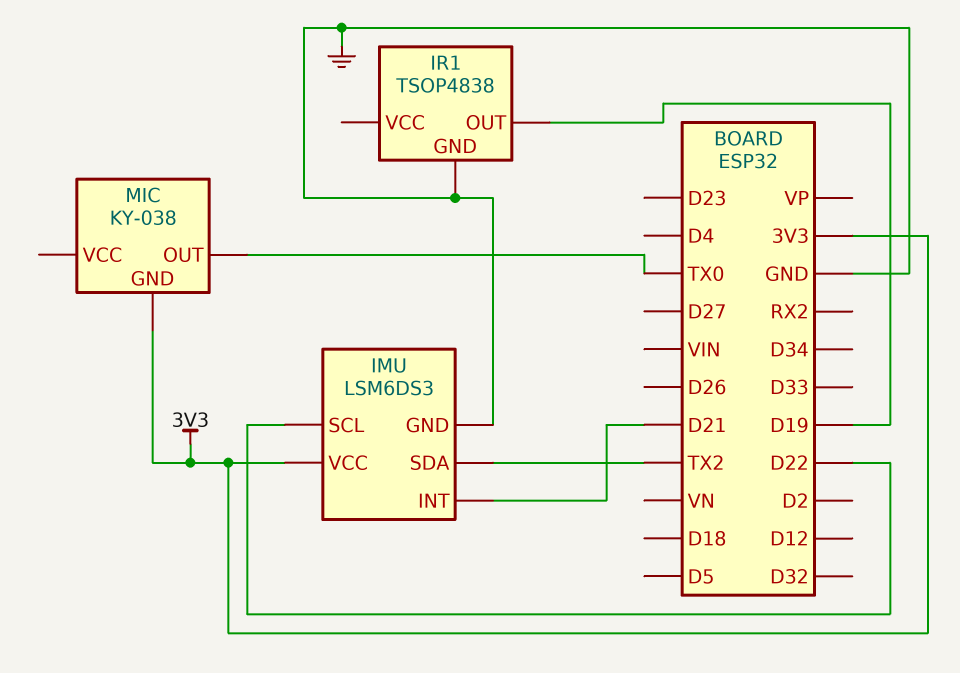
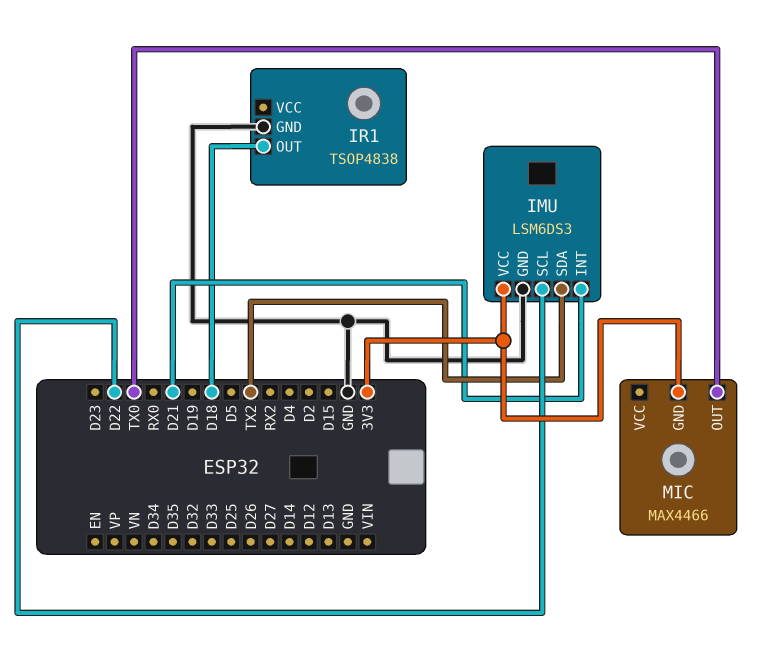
IR1 pin OUT: D19 -> D18
MIC: KY-038 -> MAX4466

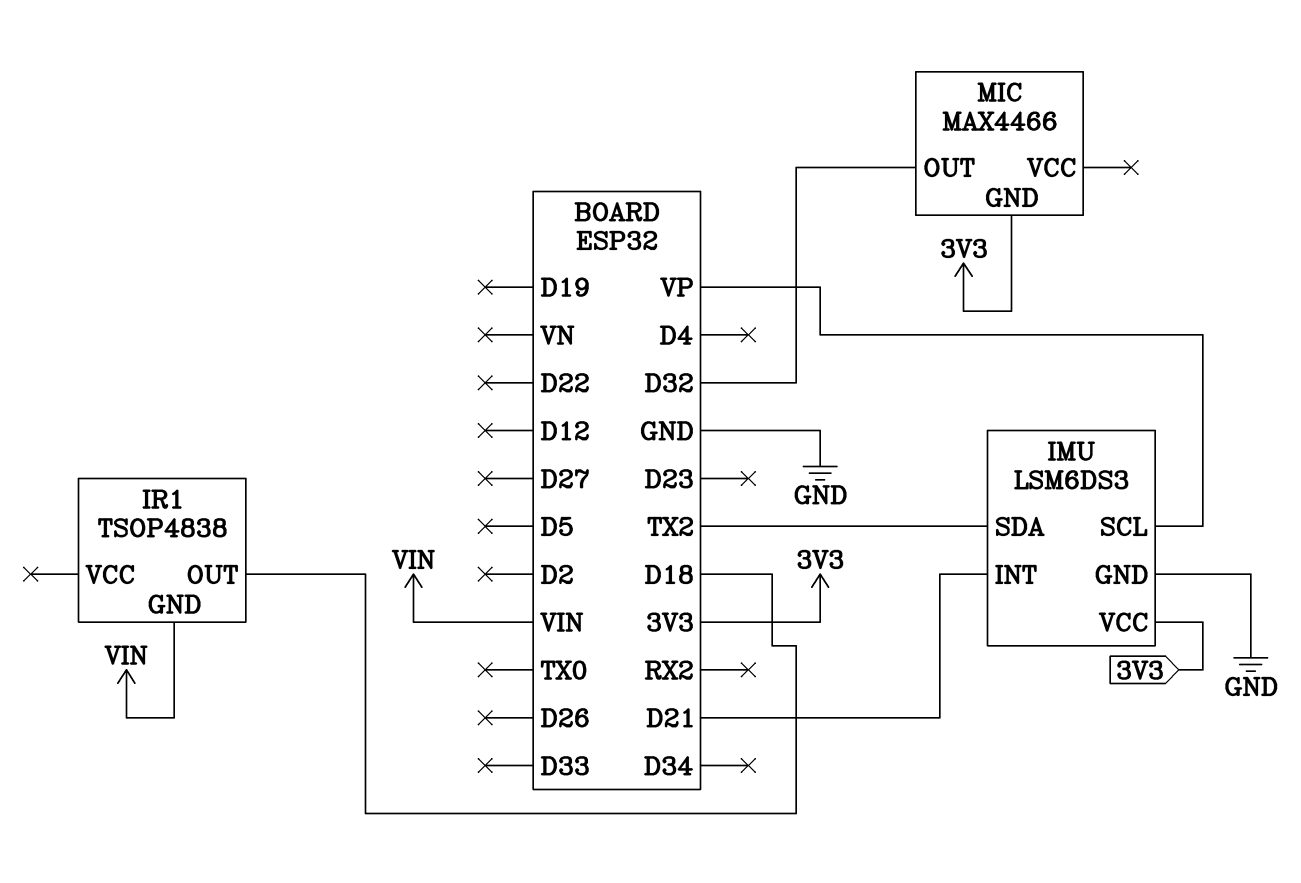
IMU pin SCL: D22 -> VP
IR1 pin GND: GND -> VIN
MIC pin OUT: TX0 -> D32

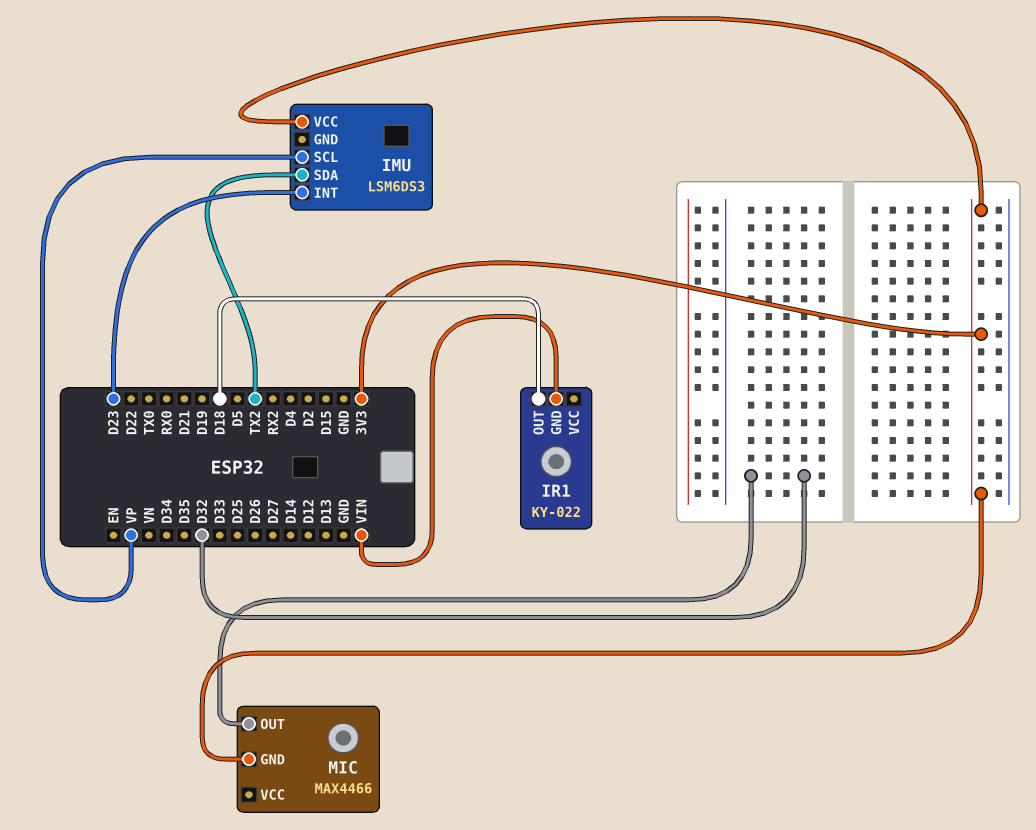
IMU pin GND: GND -> none
IMU pin INT: D21 -> D23
IR1: TSOP4838 -> KY-022

